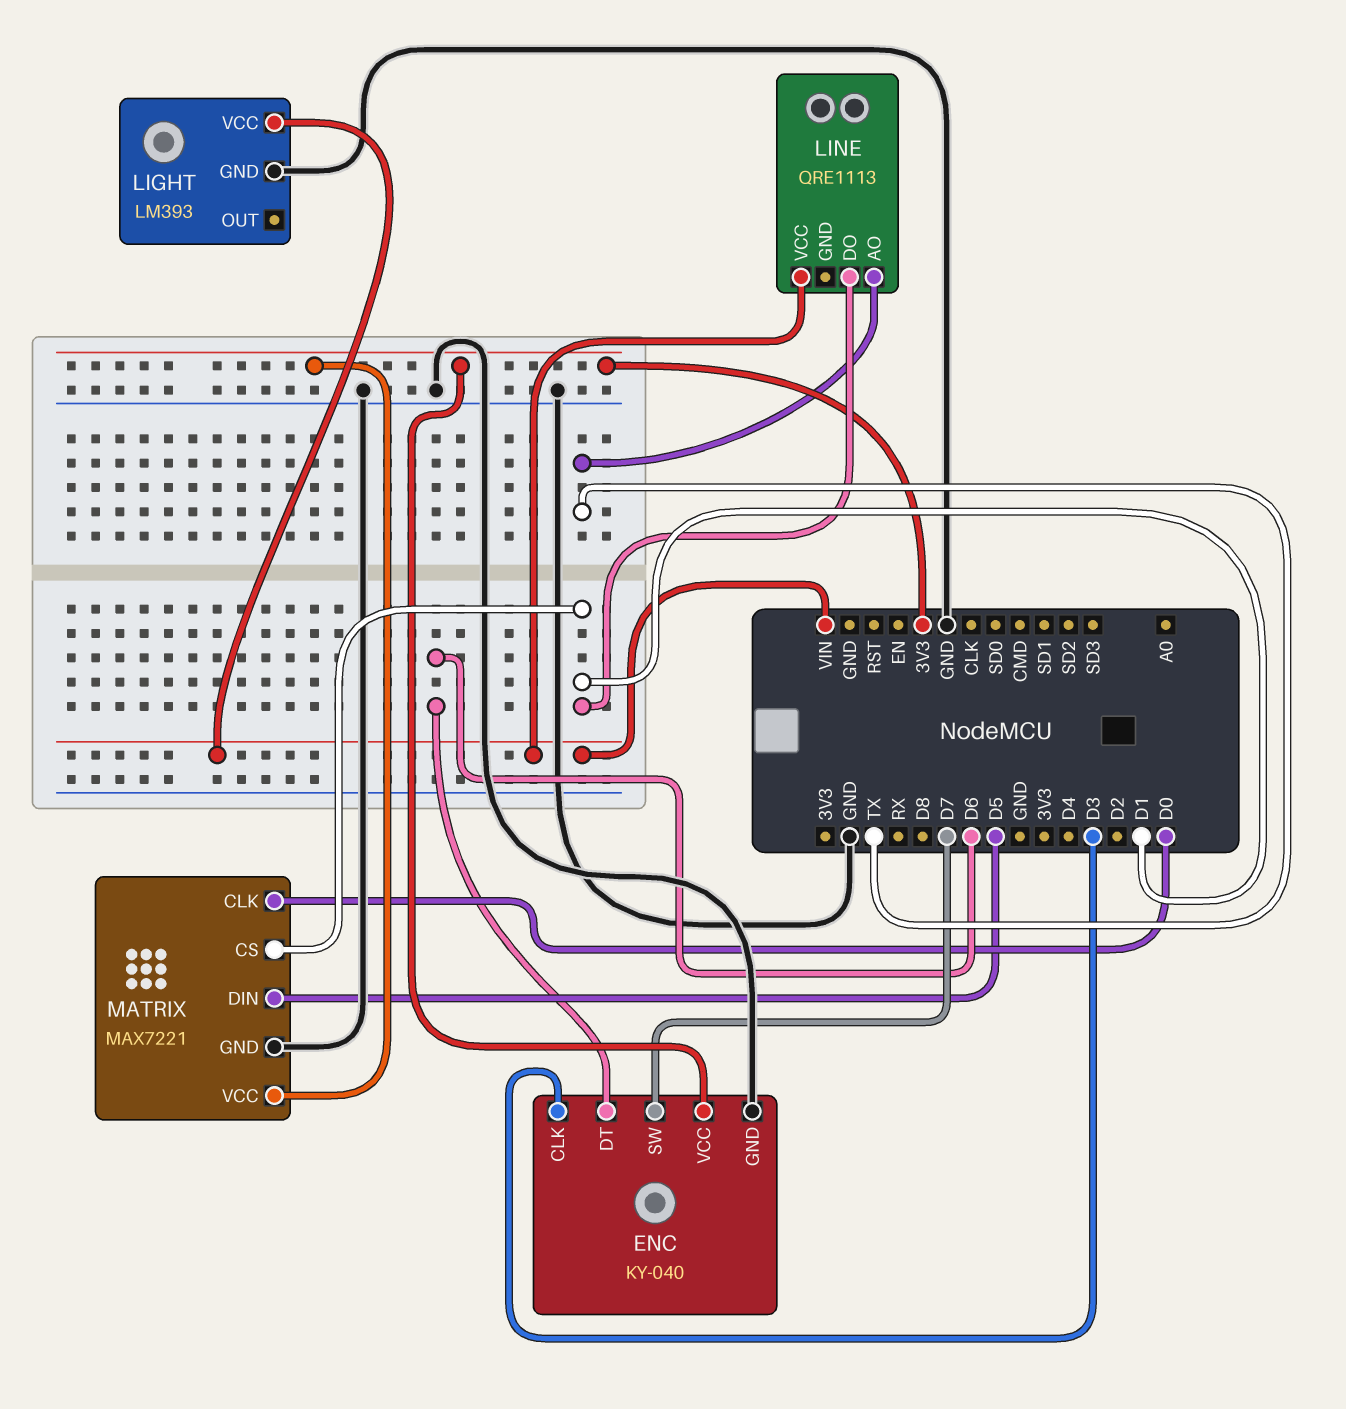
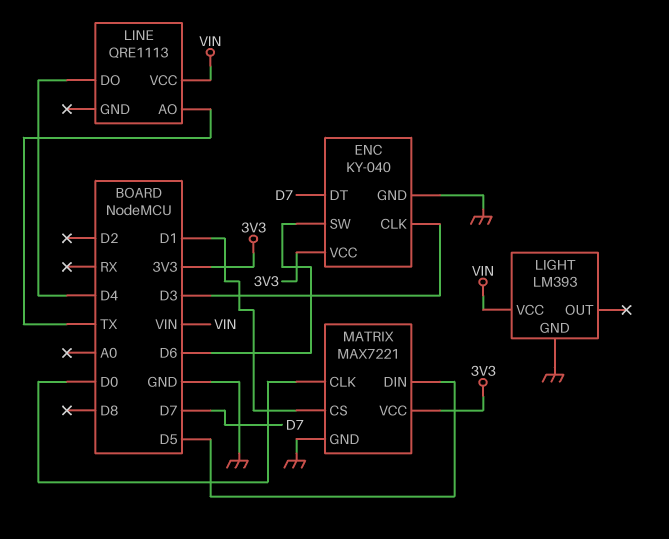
ENC pin DT: D6 -> D7
ENC pin SW: D7 -> D6
LINE pin DO: D1 -> D4

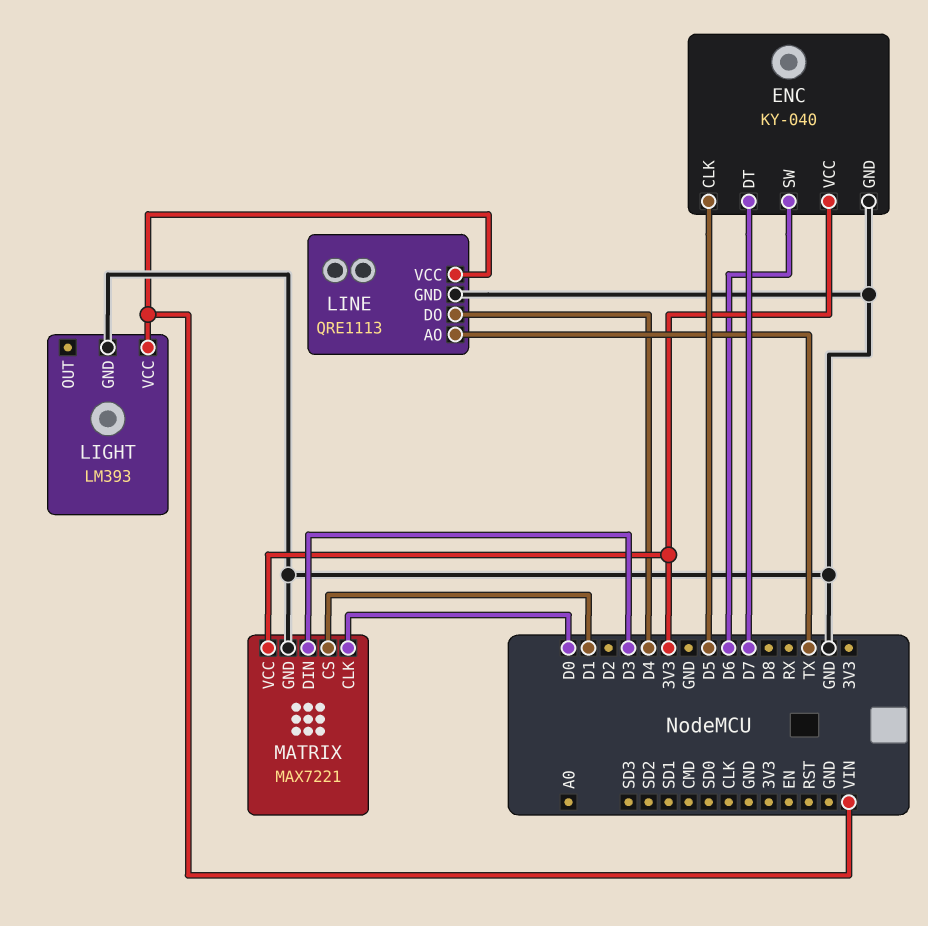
ENC pin CLK: D3 -> D5
LINE pin GND: none -> GND
MATRIX pin DIN: D5 -> D3

